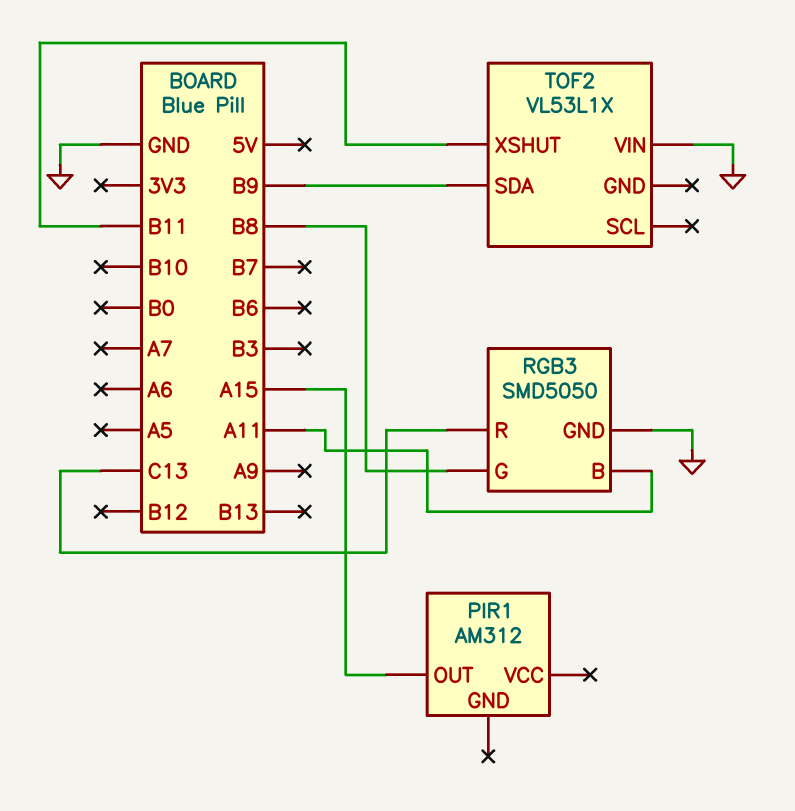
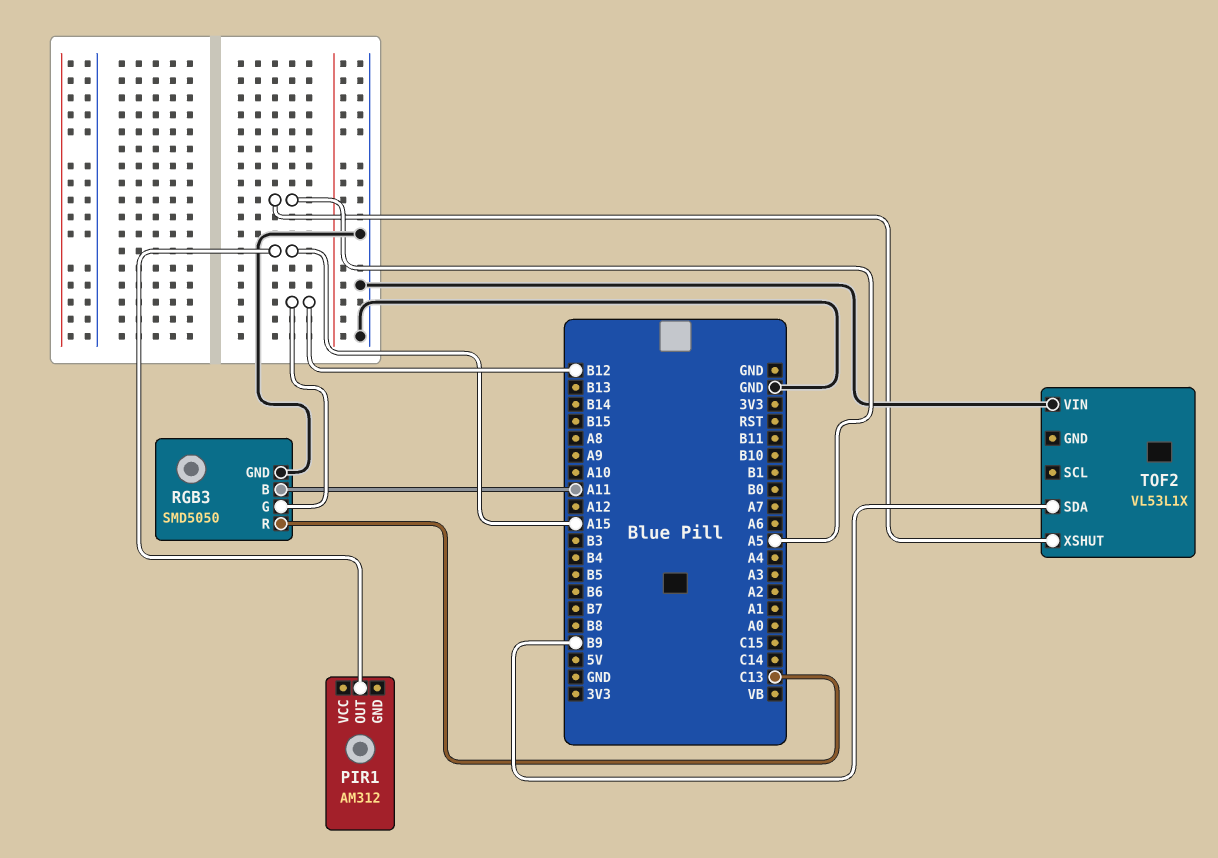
RGB3 pin G: B8 -> B12
TOF2 pin XSHUT: B11 -> A5

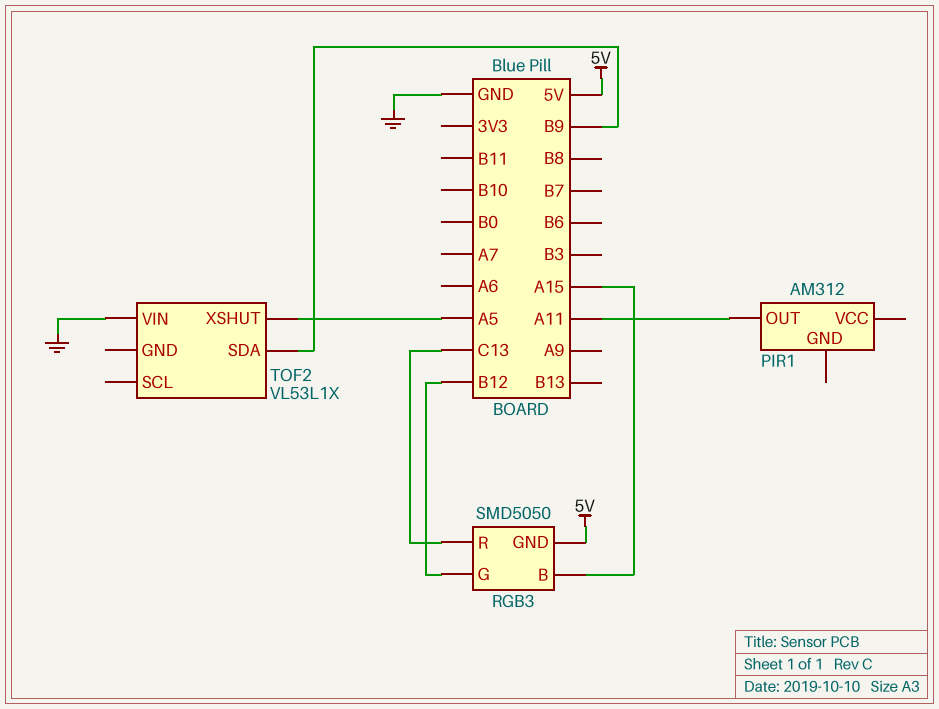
PIR1 pin OUT: A15 -> A11
RGB3 pin B: A11 -> A15
RGB3 pin GND: GND -> 5V

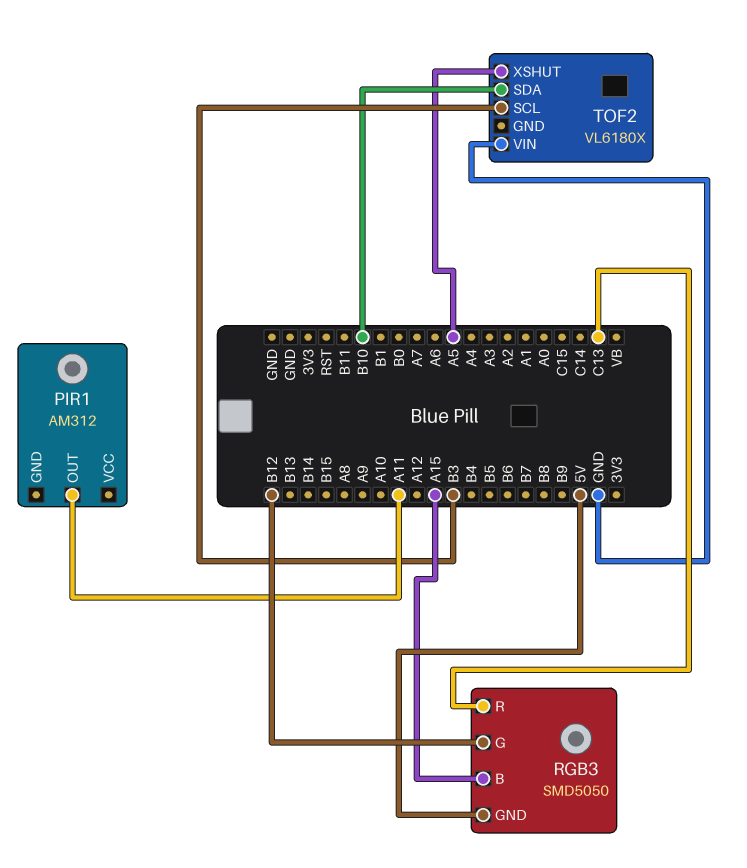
TOF2: VL53L1X -> VL6180X
TOF2 pin SCL: none -> B3
TOF2 pin SDA: B9 -> B10

